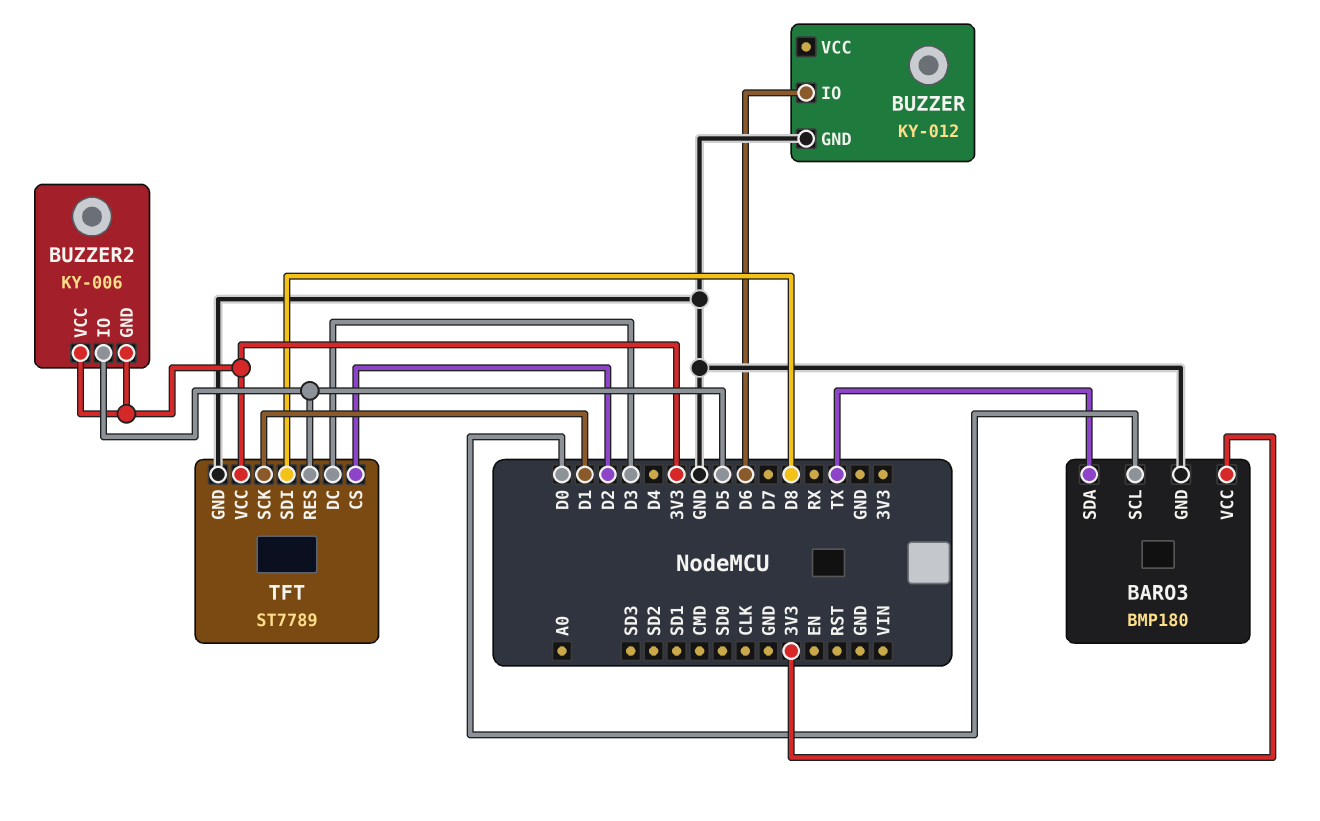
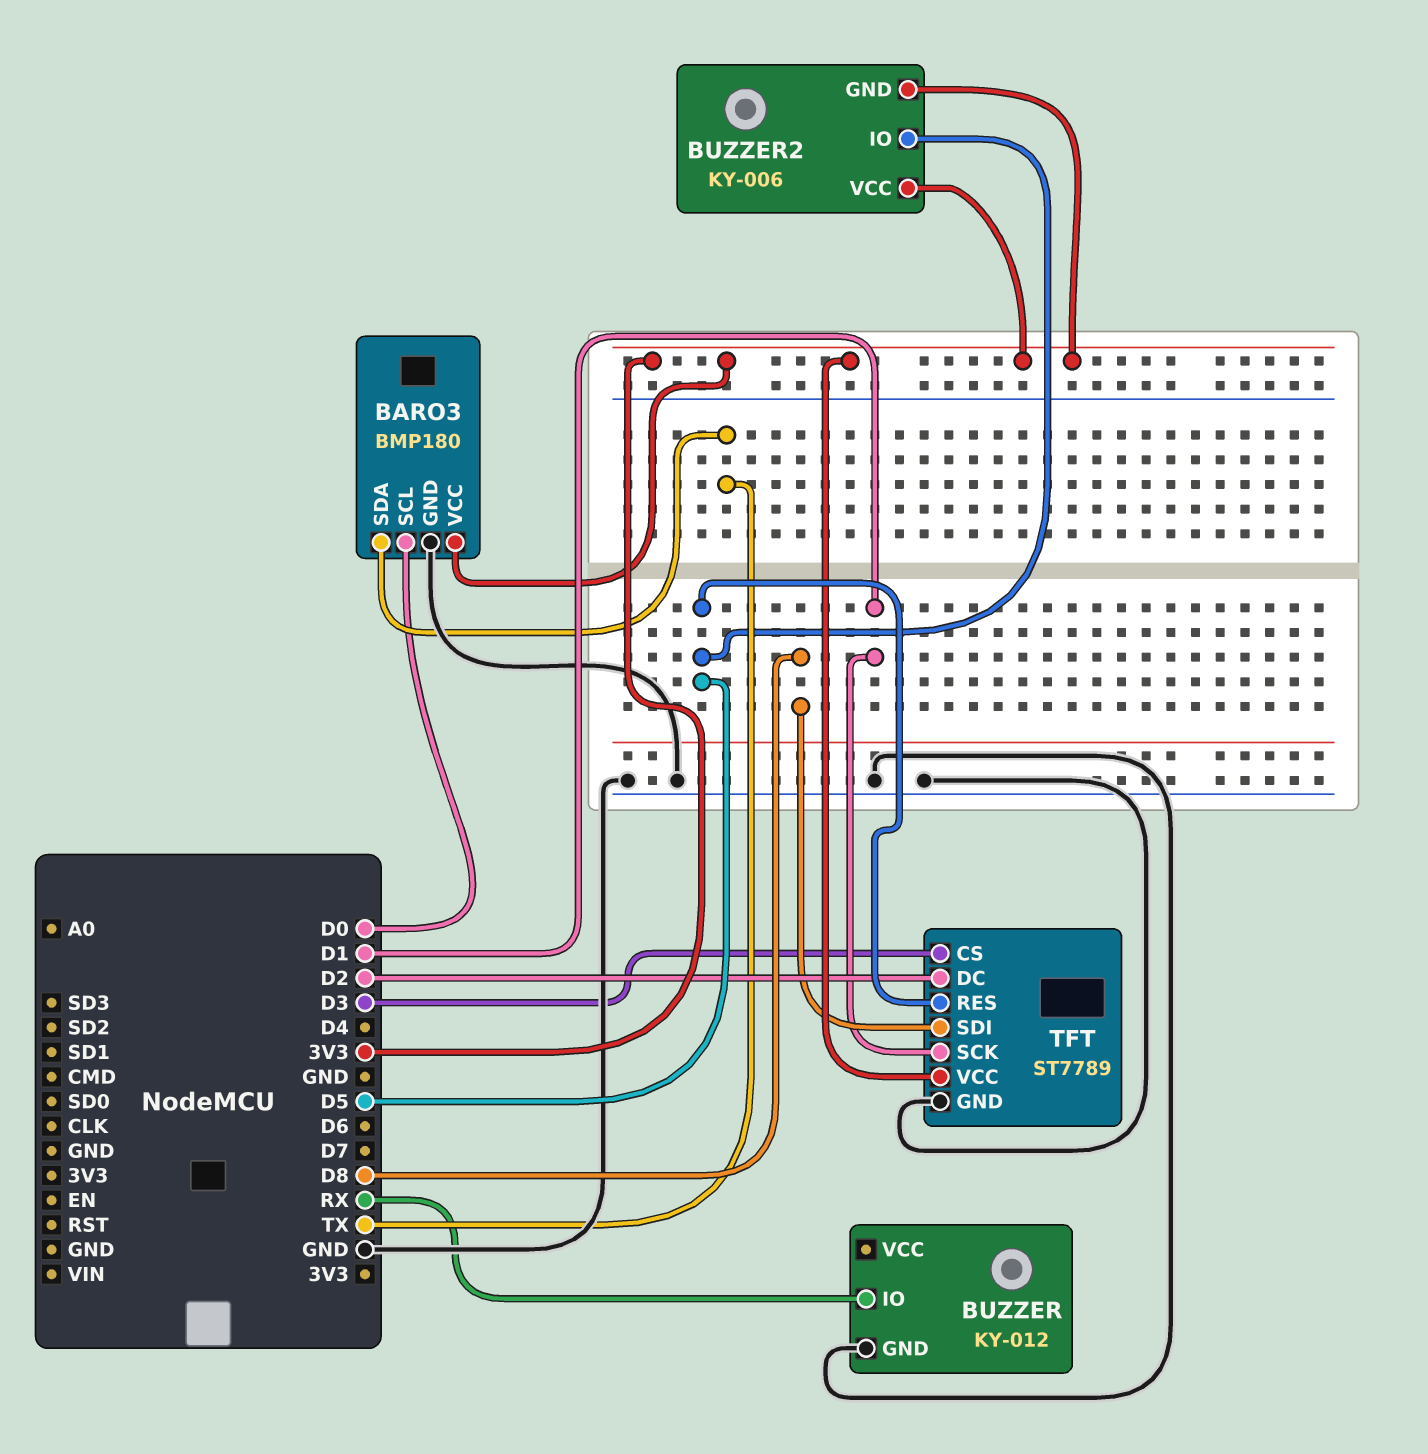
BUZZER pin IO: D6 -> RX
TFT pin CS: D2 -> D3
TFT pin DC: D3 -> D2

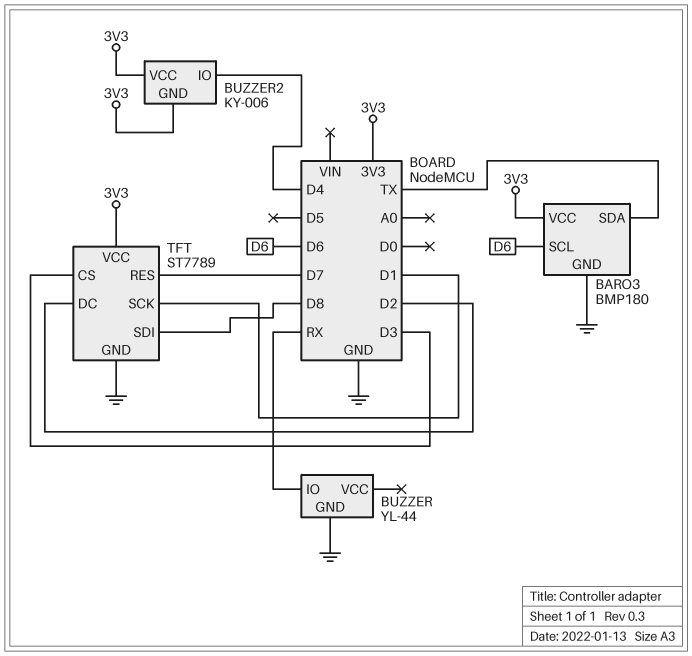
BARO3 pin SCL: D0 -> D6
BUZZER: KY-012 -> YL-44
BUZZER2 pin IO: D5 -> D4
TFT pin RES: D5 -> D7

